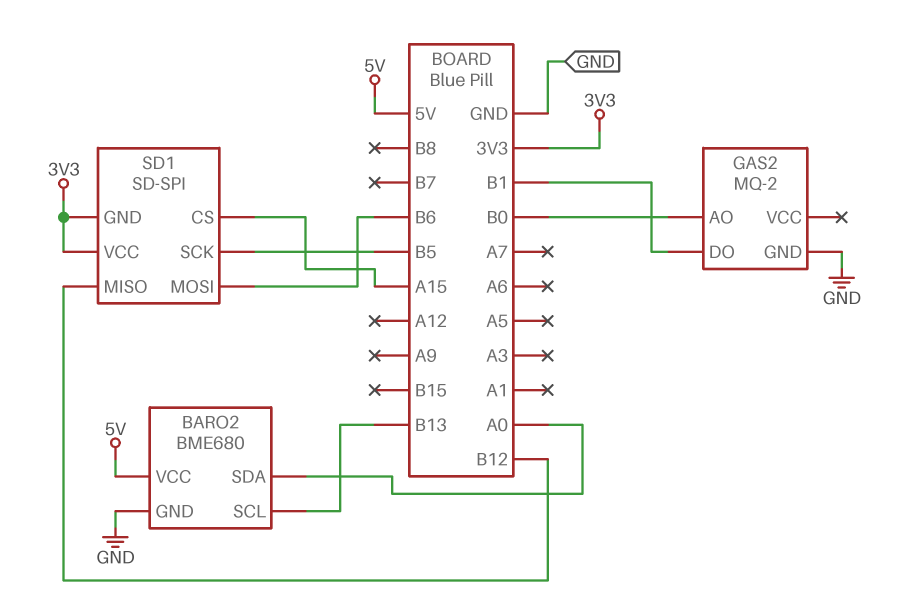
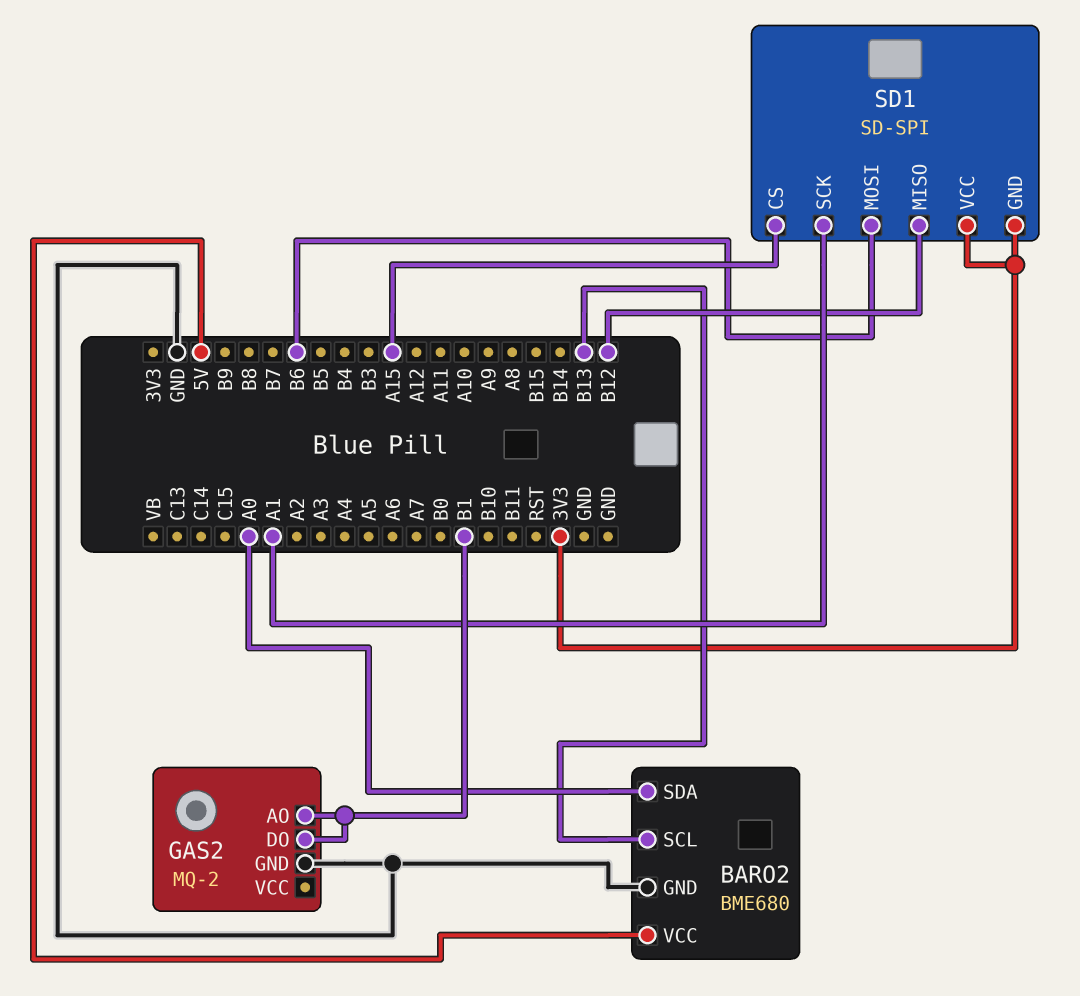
GAS2 pin AO: B0 -> B1
SD1 pin SCK: B5 -> A1

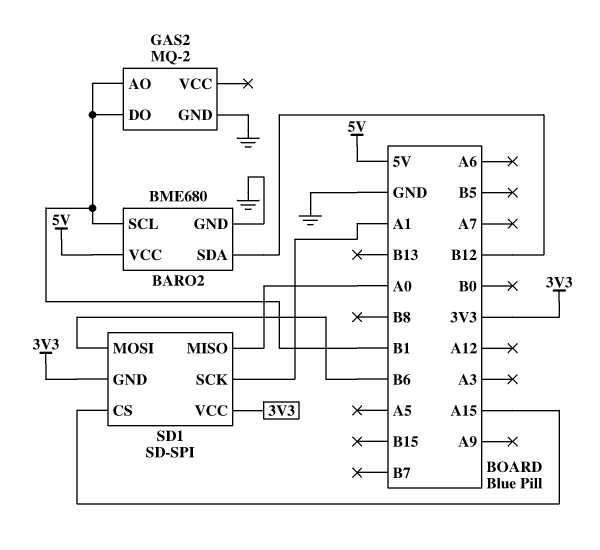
BARO2 pin SCL: B13 -> B1
BARO2 pin SDA: A0 -> B12
SD1 pin MISO: B12 -> A0

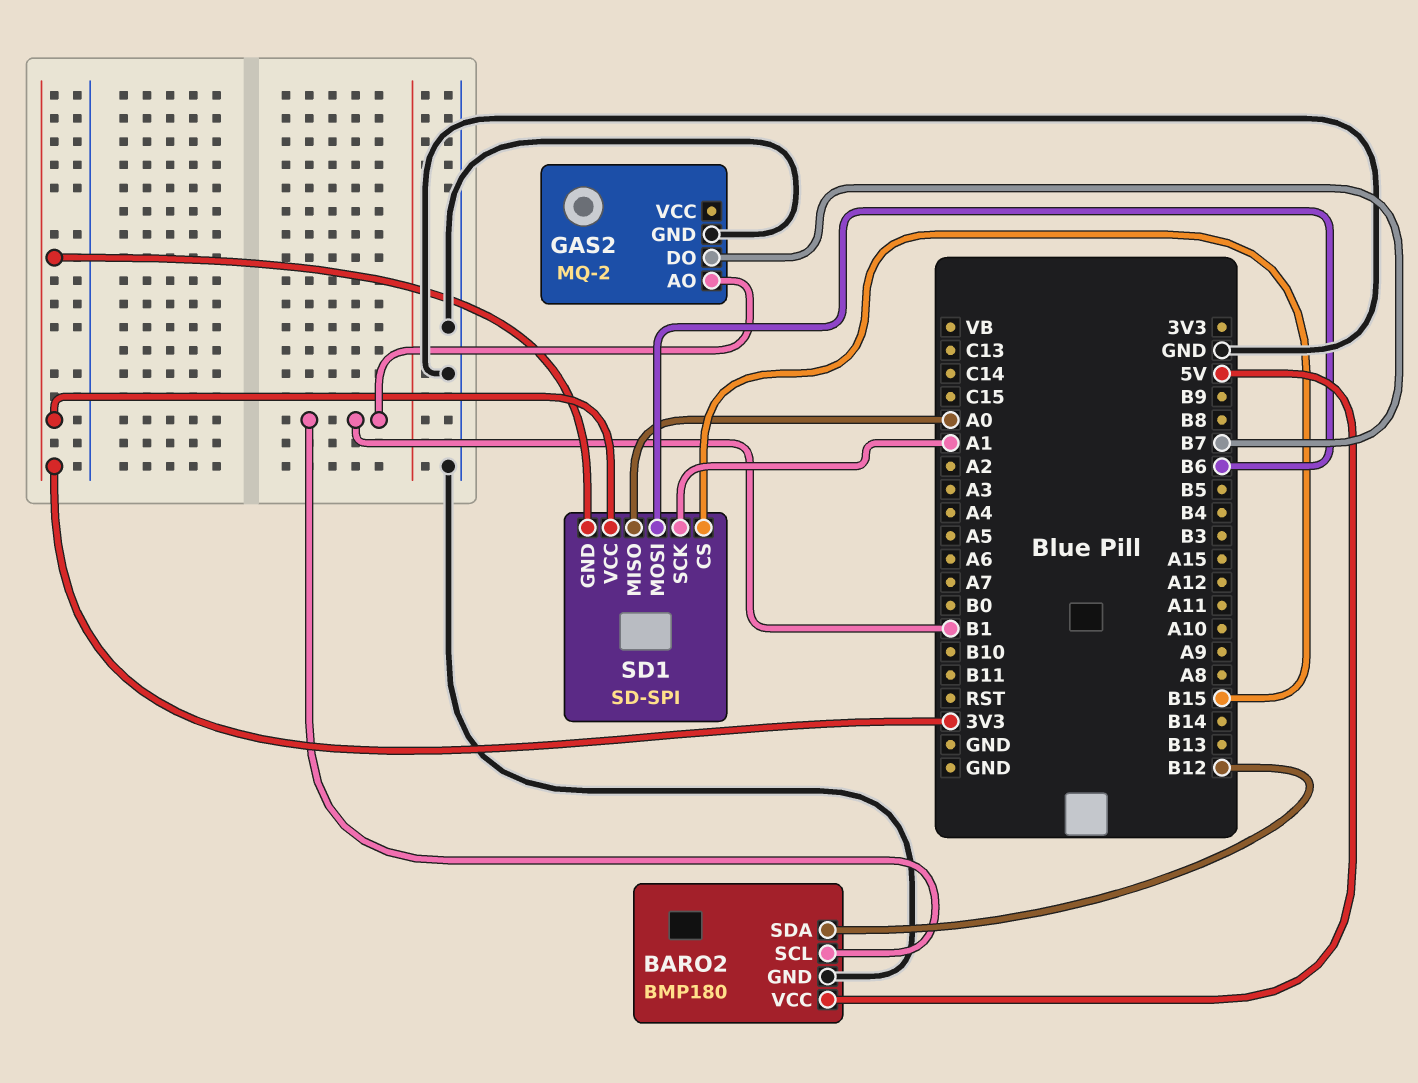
BARO2: BME680 -> BMP180
GAS2 pin DO: B1 -> B7
SD1 pin CS: A15 -> B15

